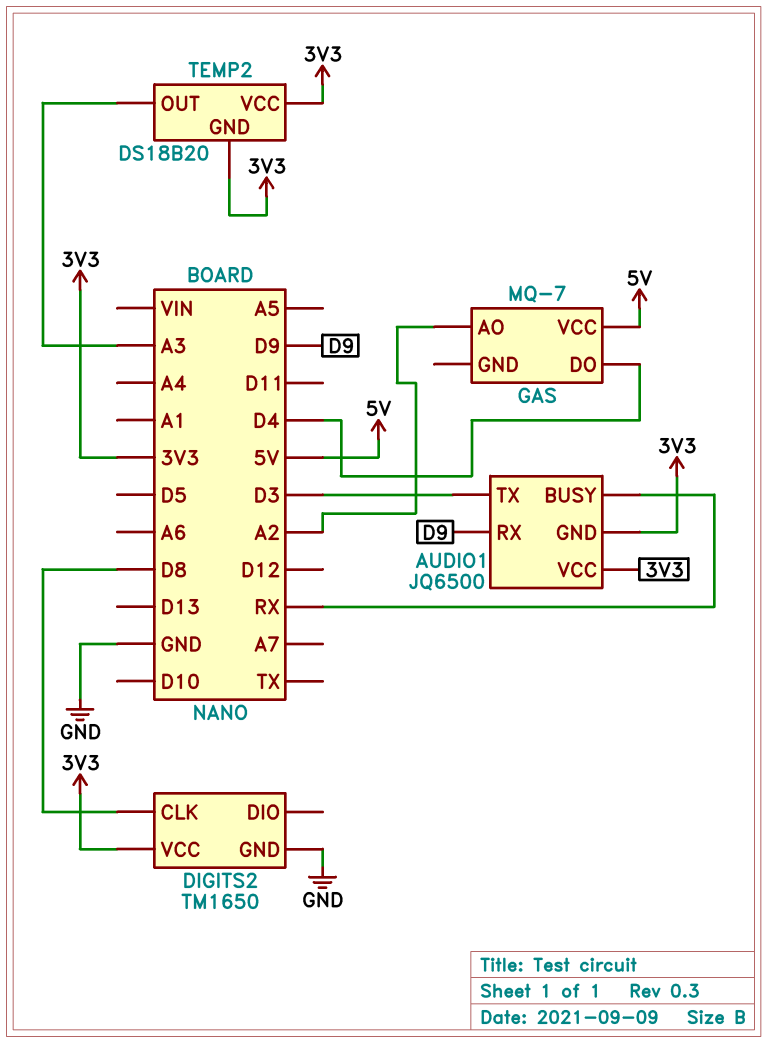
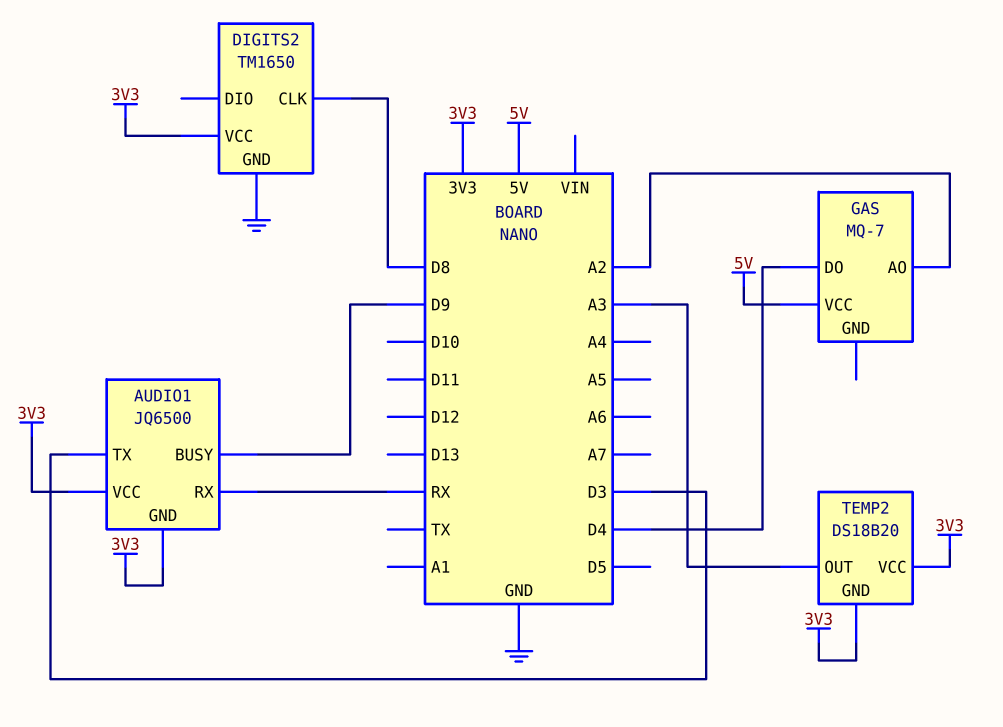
AUDIO1 pin BUSY: RX -> D9
AUDIO1 pin RX: D9 -> RX

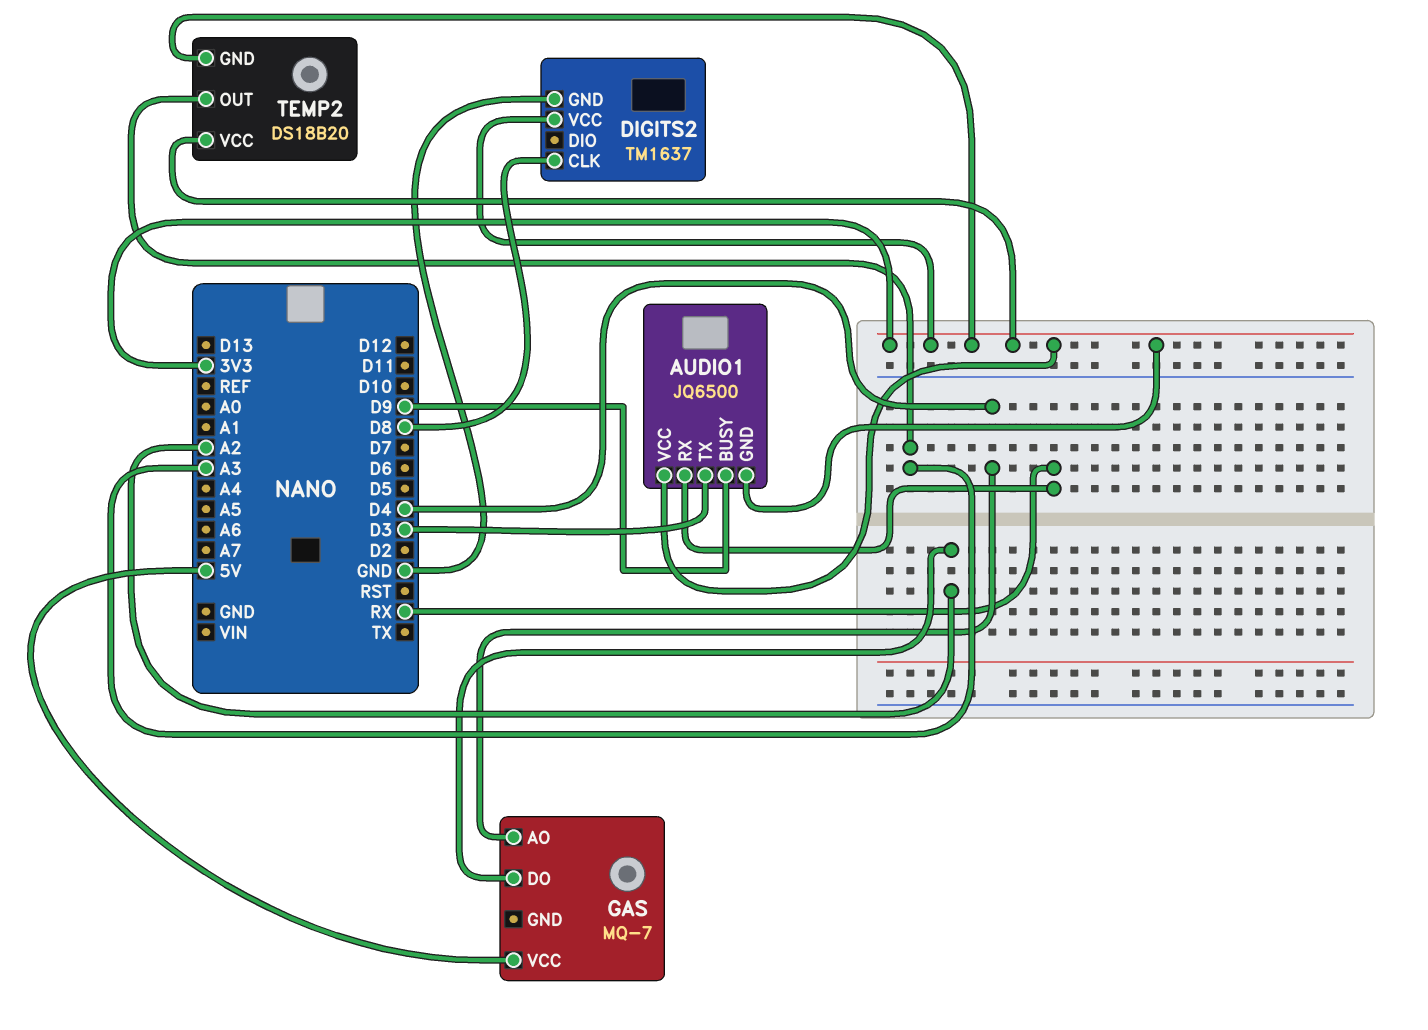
DIGITS2: TM1650 -> TM1637
GAS pin AO: A2 -> D4
GAS pin DO: D4 -> A2

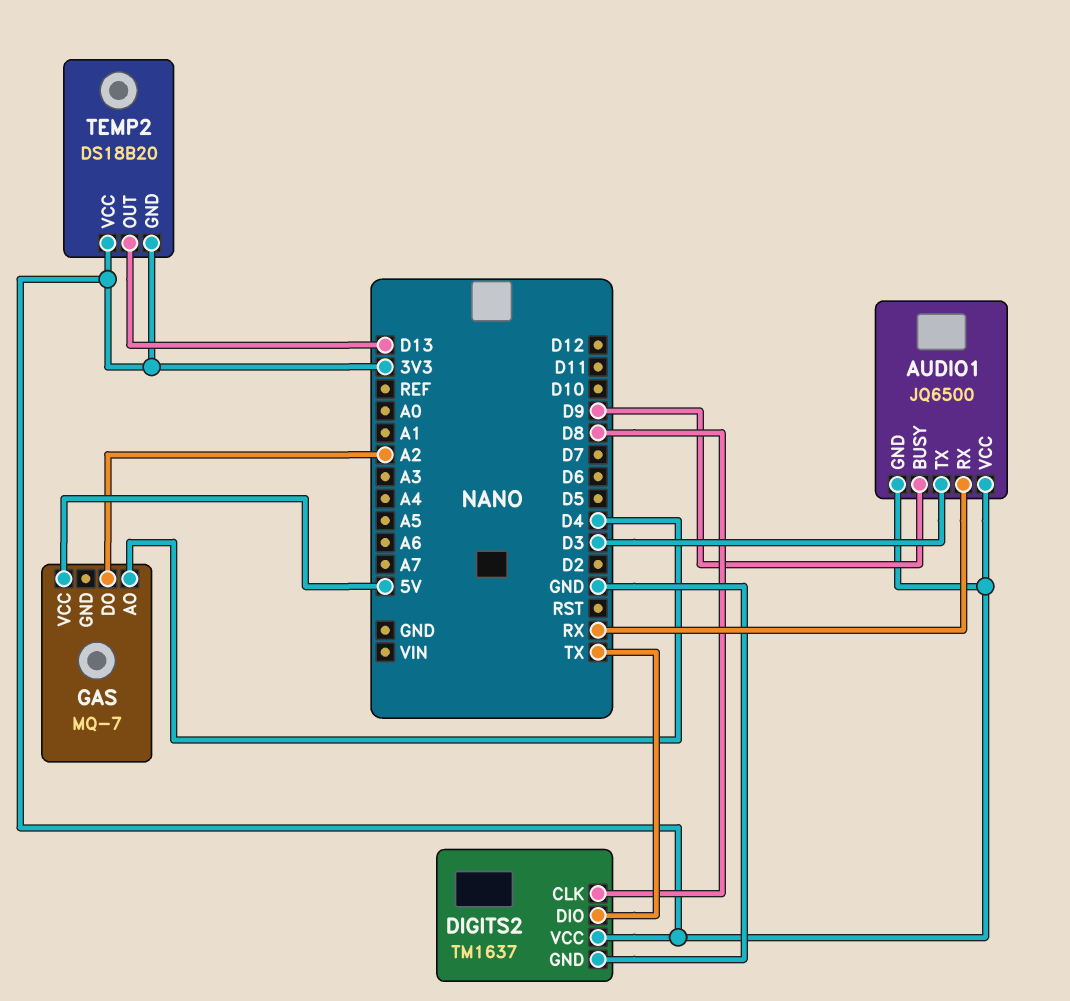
DIGITS2 pin DIO: none -> TX
TEMP2 pin OUT: A3 -> D13

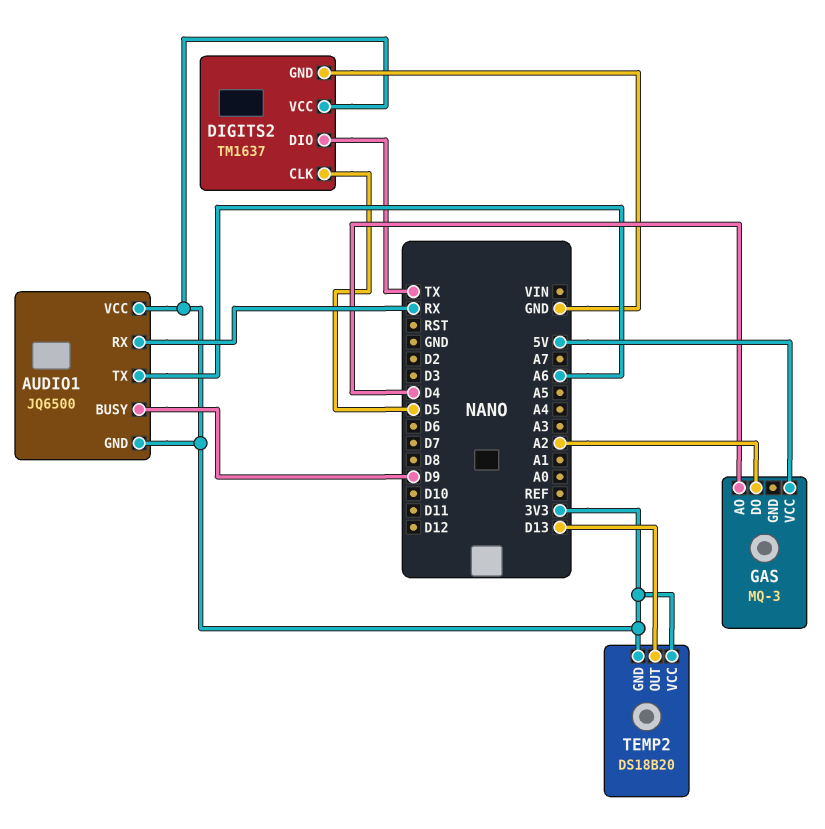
AUDIO1 pin TX: D3 -> A6
DIGITS2 pin CLK: D8 -> D5
GAS: MQ-7 -> MQ-3

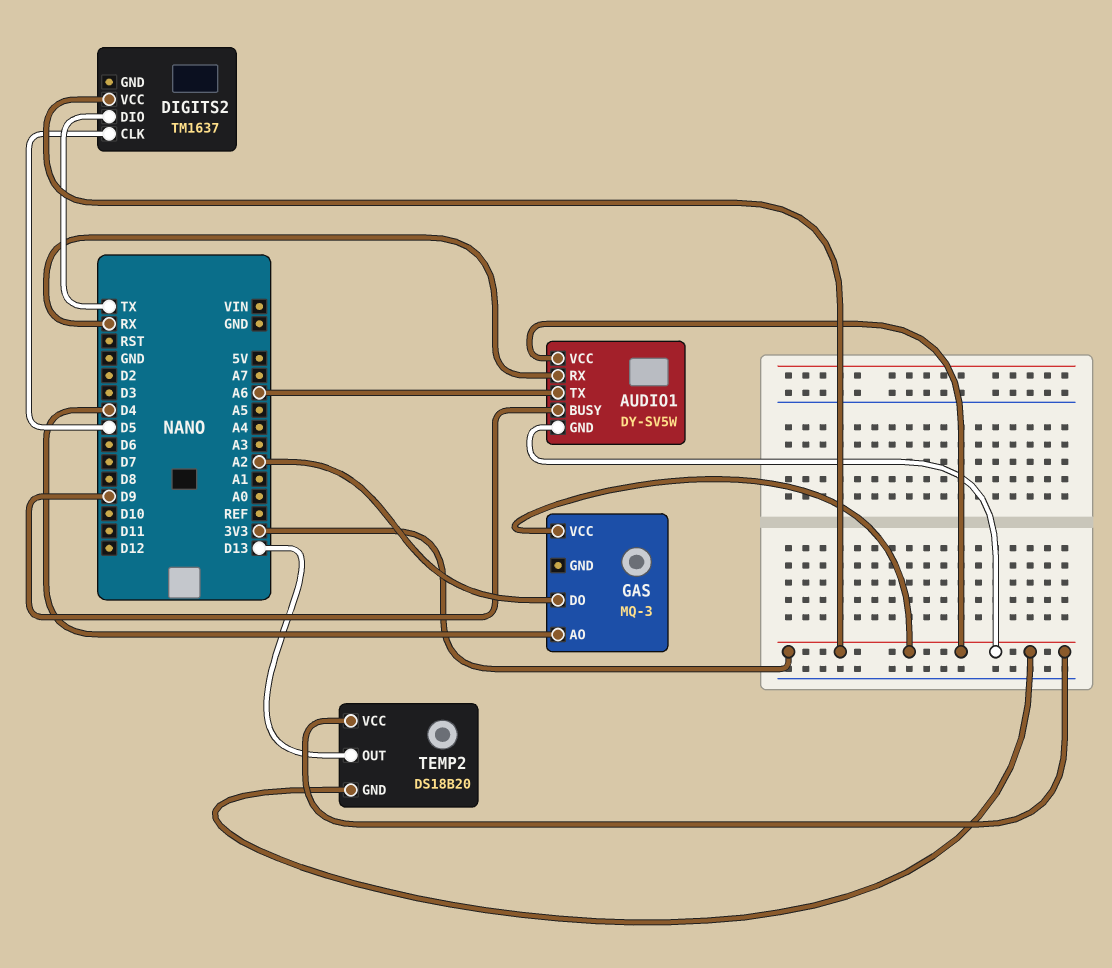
AUDIO1: JQ6500 -> DY-SV5W
DIGITS2 pin GND: GND -> none
GAS pin VCC: 5V -> 3V3

